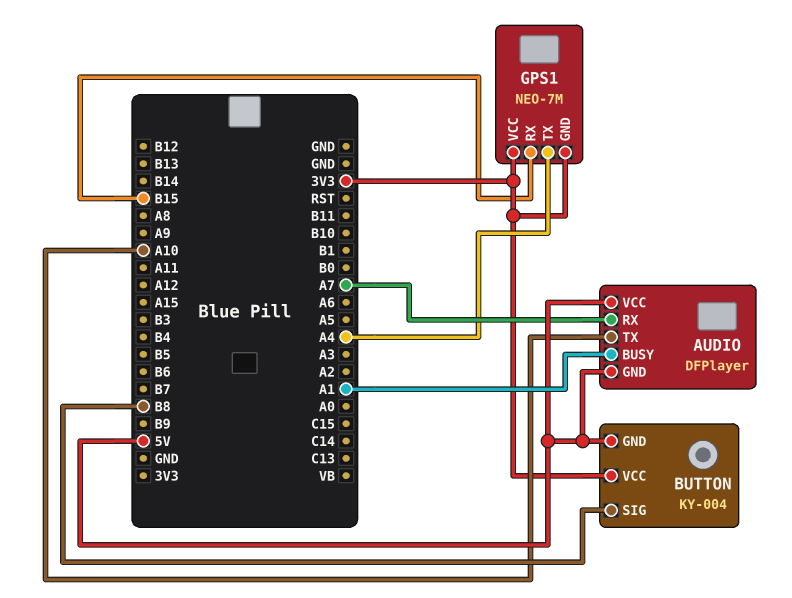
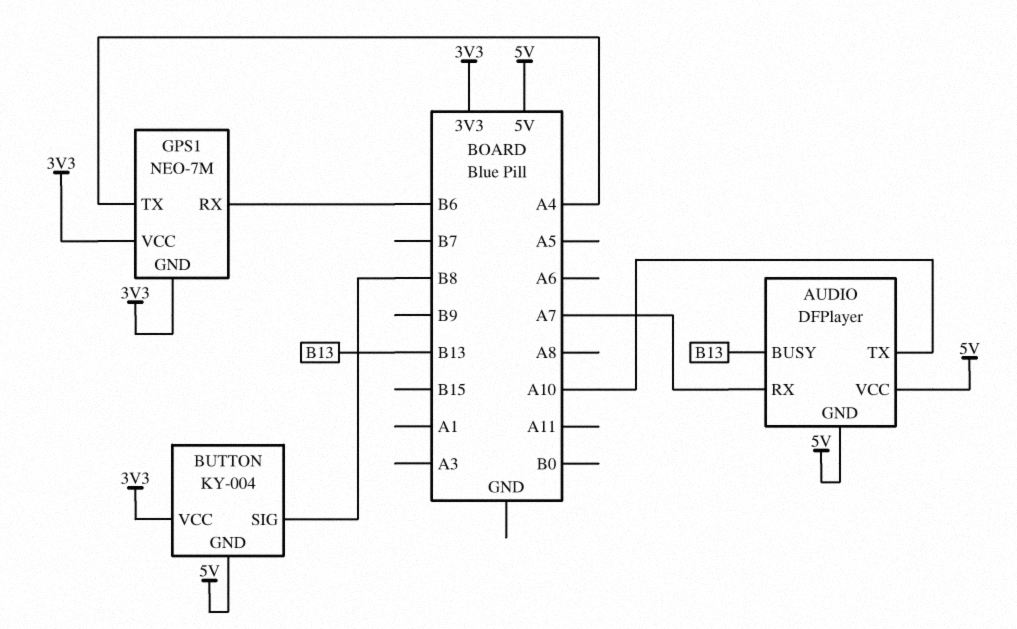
AUDIO pin BUSY: A1 -> B13
GPS1 pin RX: B15 -> B6

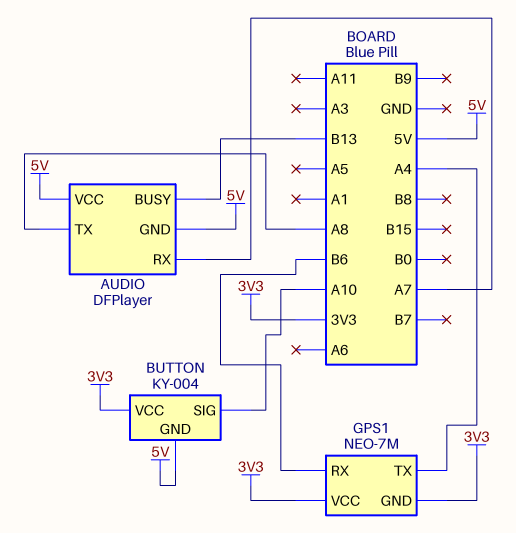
AUDIO pin TX: A10 -> A8
BUTTON pin SIG: B8 -> A10

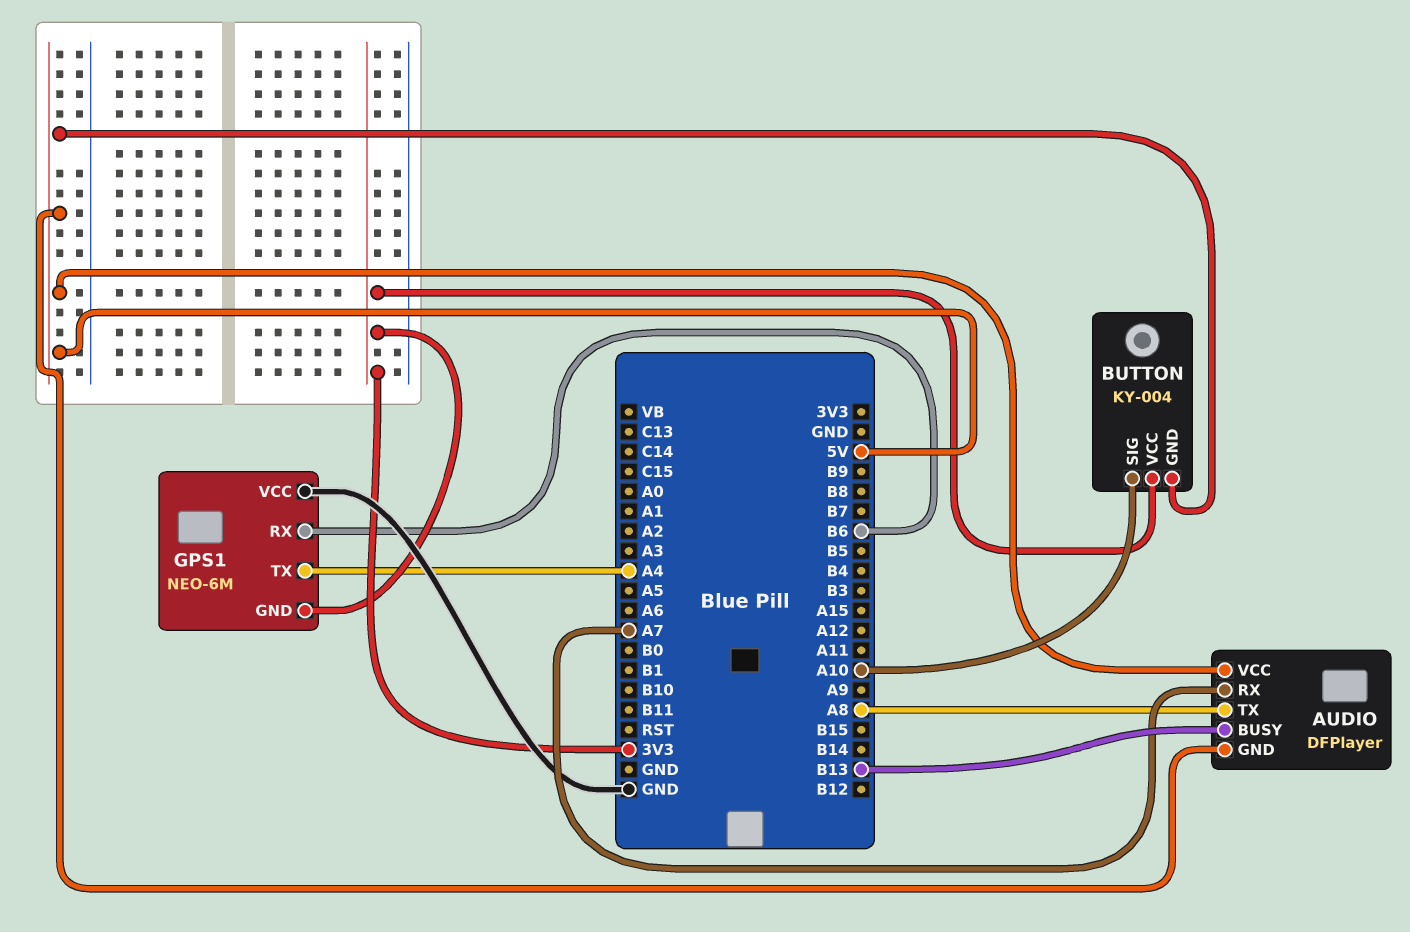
GPS1: NEO-7M -> NEO-6M
GPS1 pin VCC: 3V3 -> GND

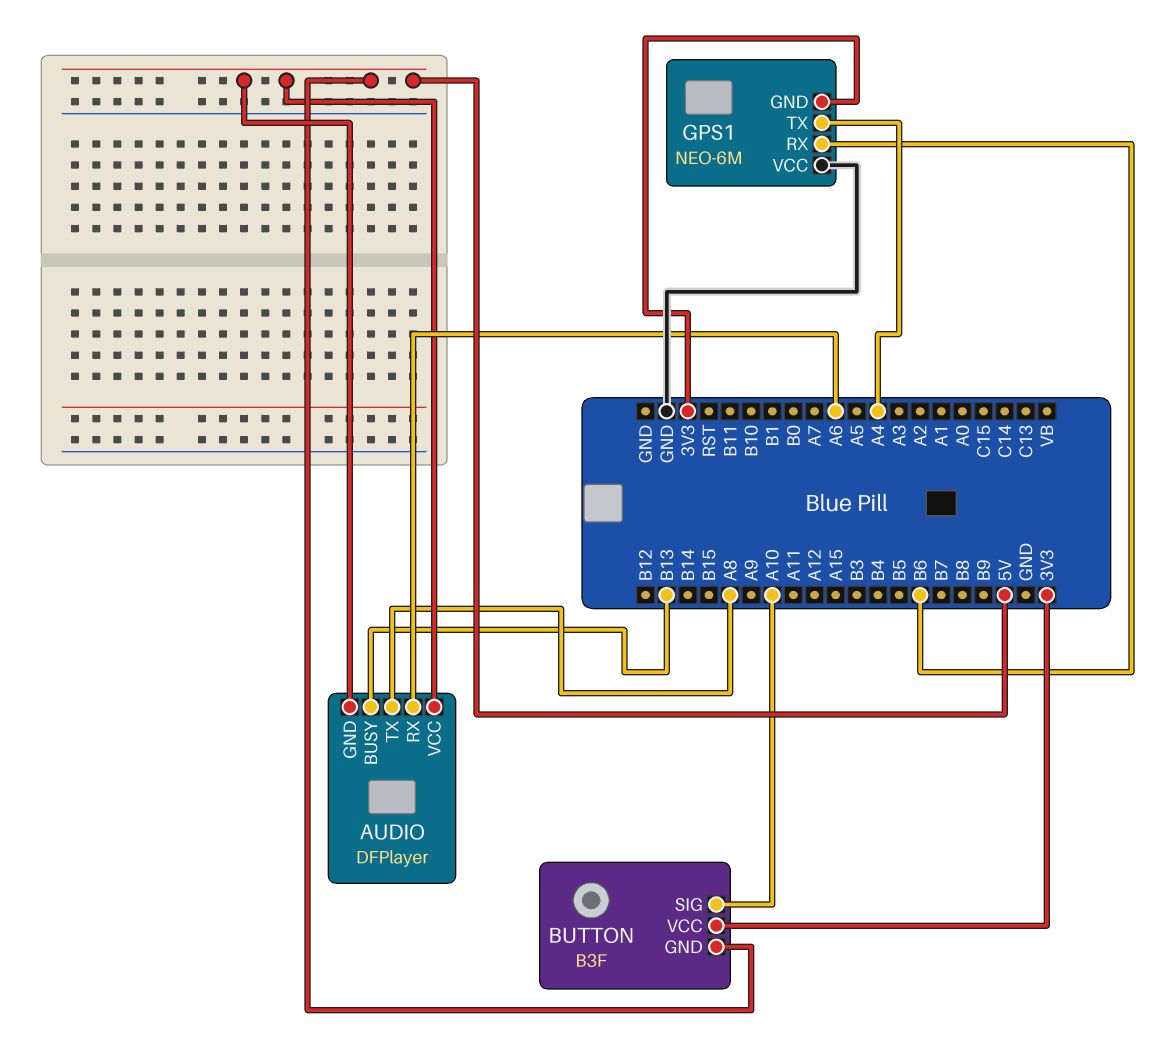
AUDIO pin RX: A7 -> A6
BUTTON: KY-004 -> B3F

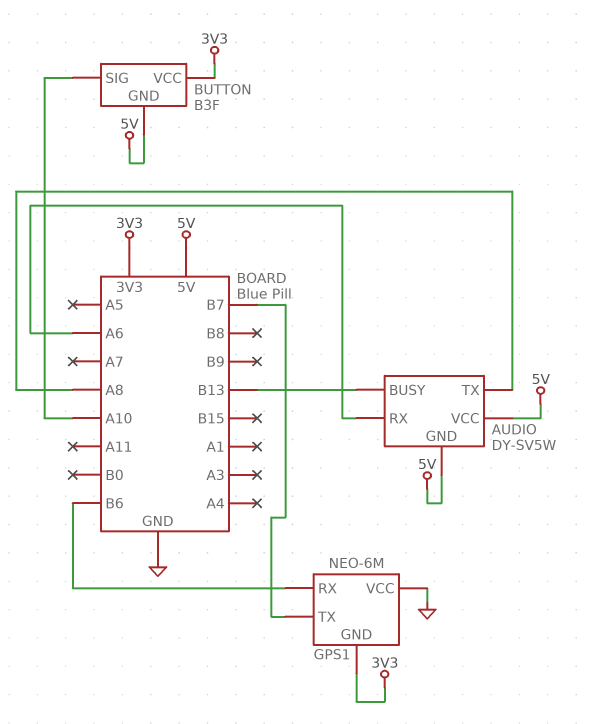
AUDIO: DFPlayer -> DY-SV5W
GPS1 pin TX: A4 -> B7

